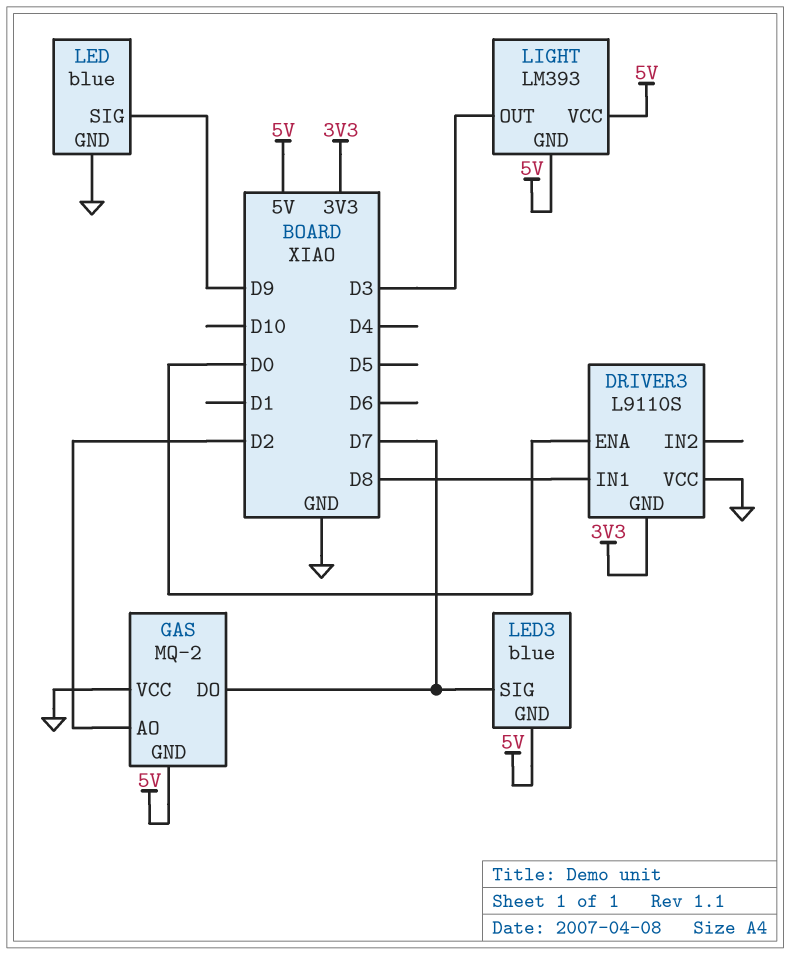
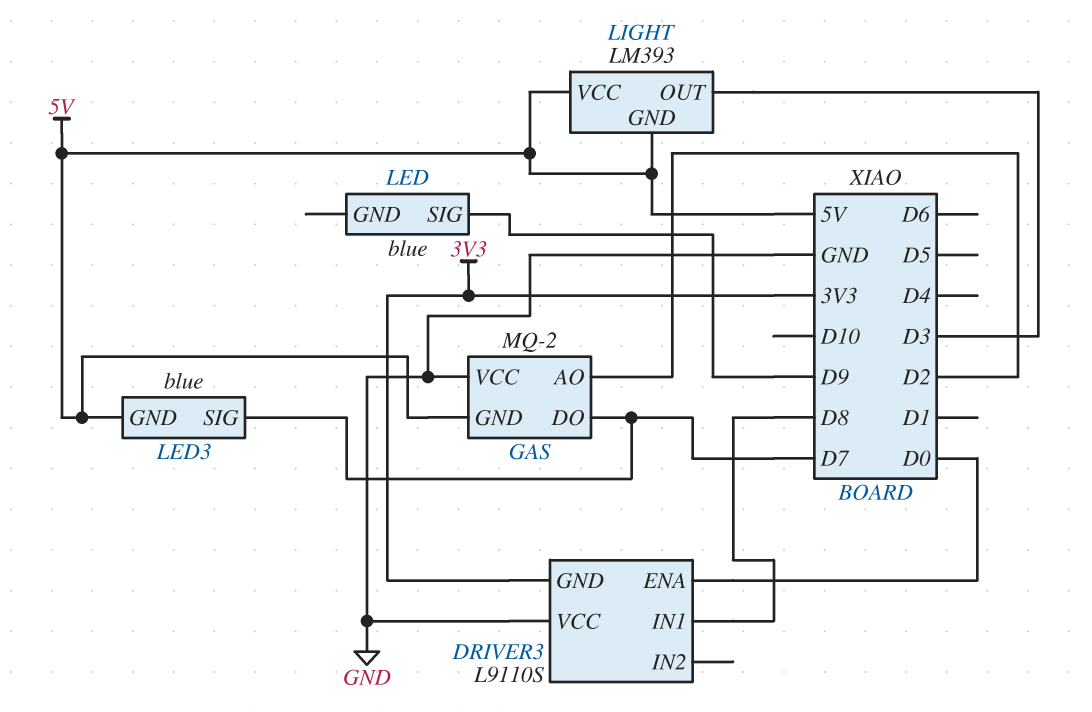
LED pin GND: GND -> none

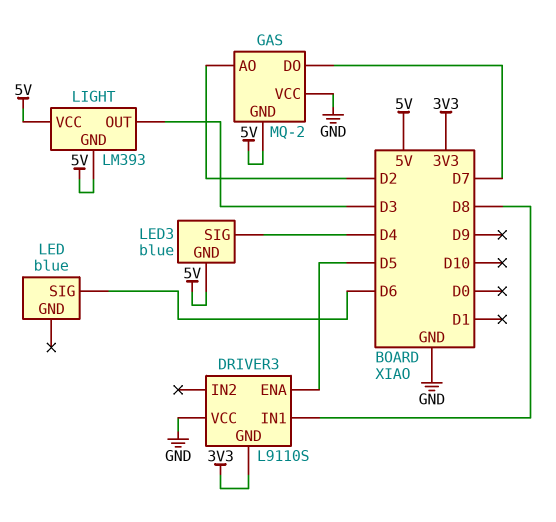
DRIVER3 pin ENA: D0 -> D5
LED pin SIG: D9 -> D6
LED3 pin SIG: D7 -> D4

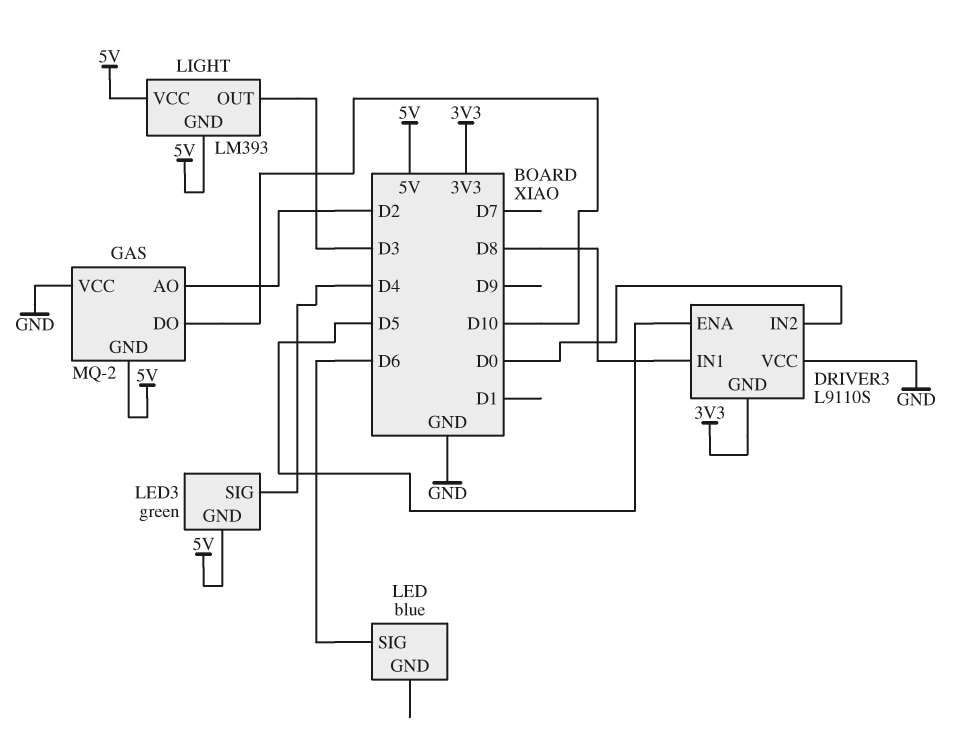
DRIVER3 pin IN2: none -> D0
GAS pin DO: D7 -> D10
LED3: blue -> green

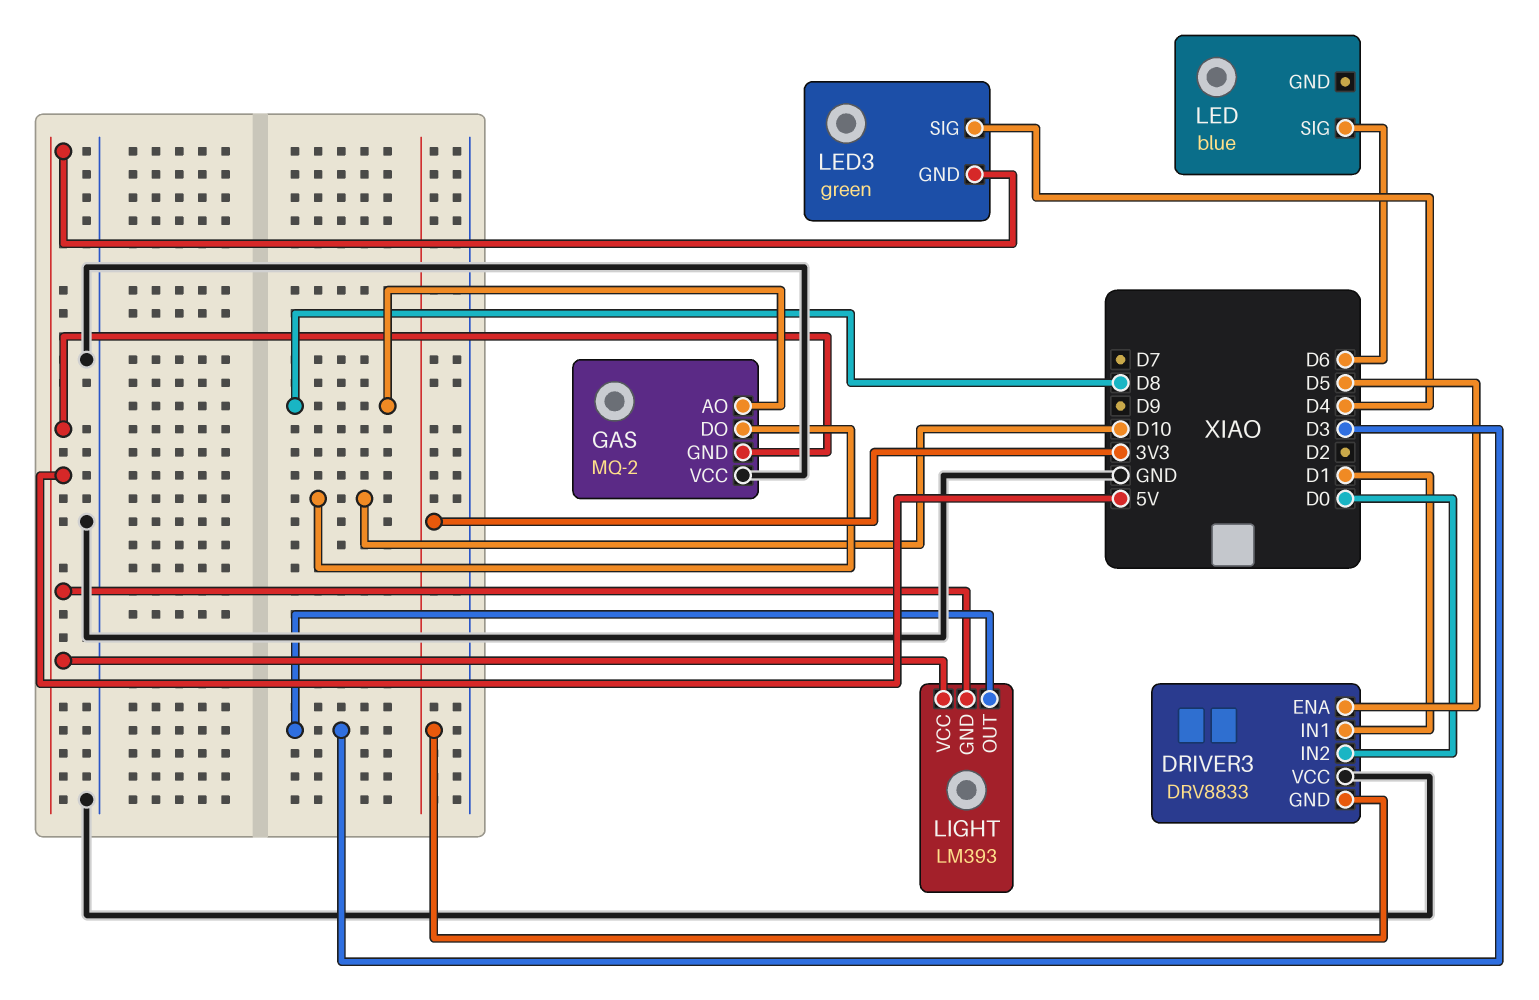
DRIVER3: L9110S -> DRV8833
DRIVER3 pin IN1: D8 -> D1
GAS pin AO: D2 -> D8

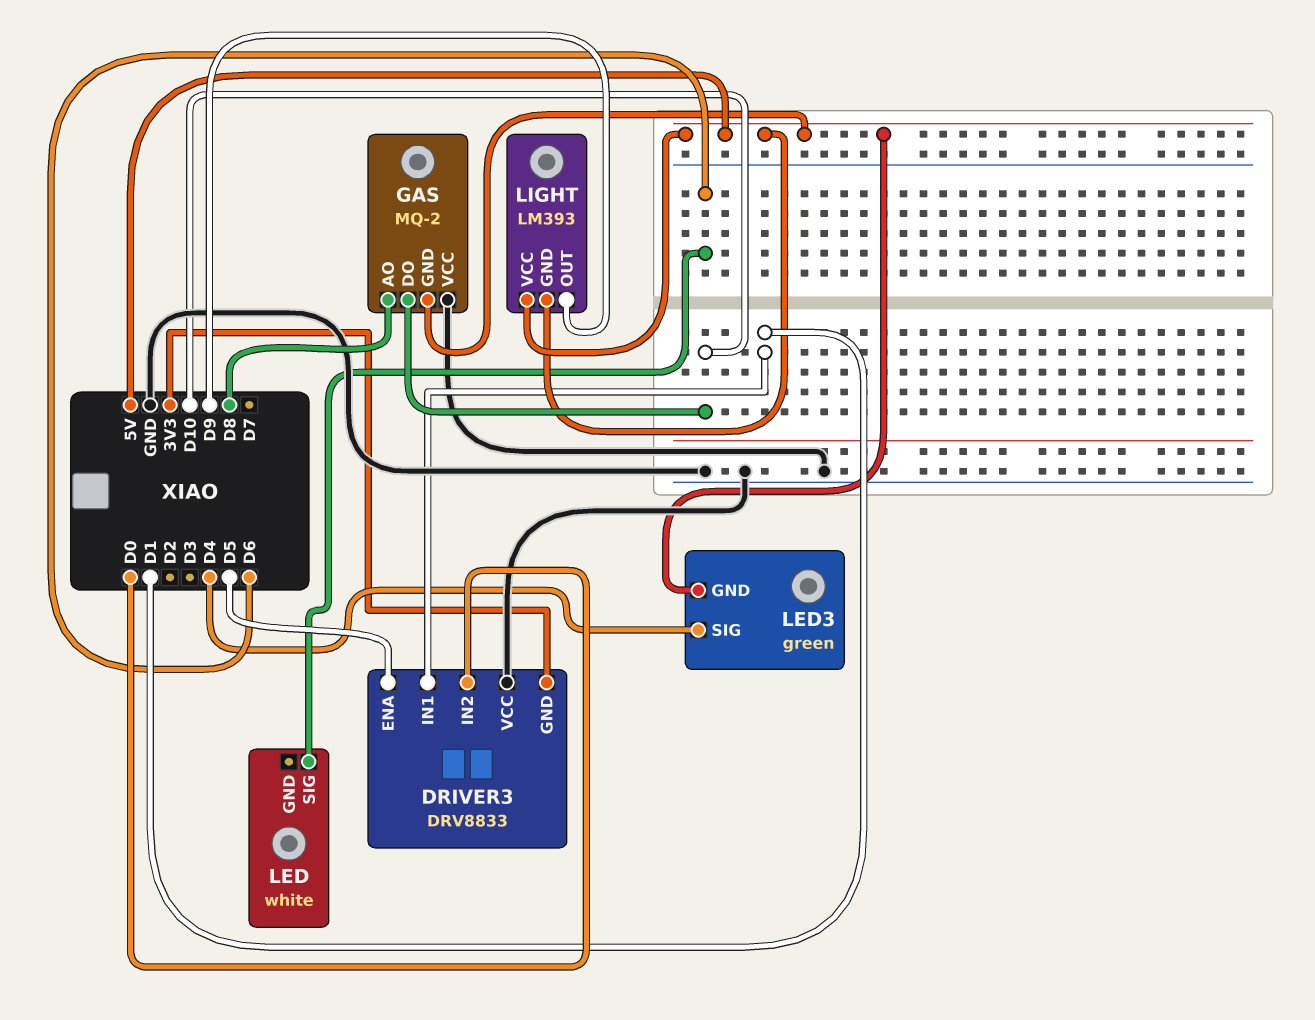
LED: blue -> white
LIGHT pin OUT: D3 -> D9

